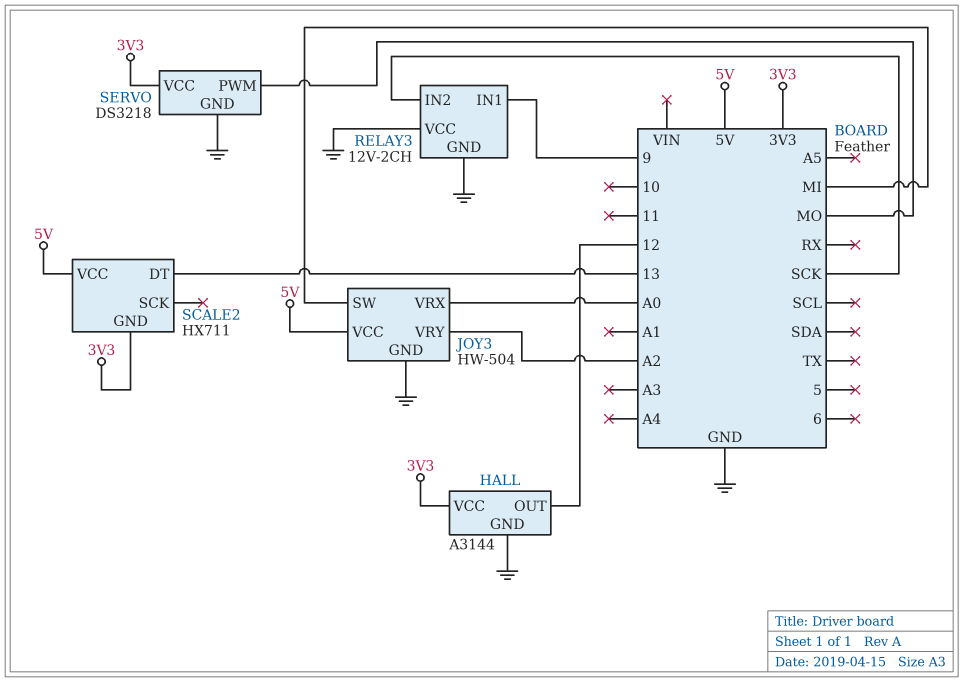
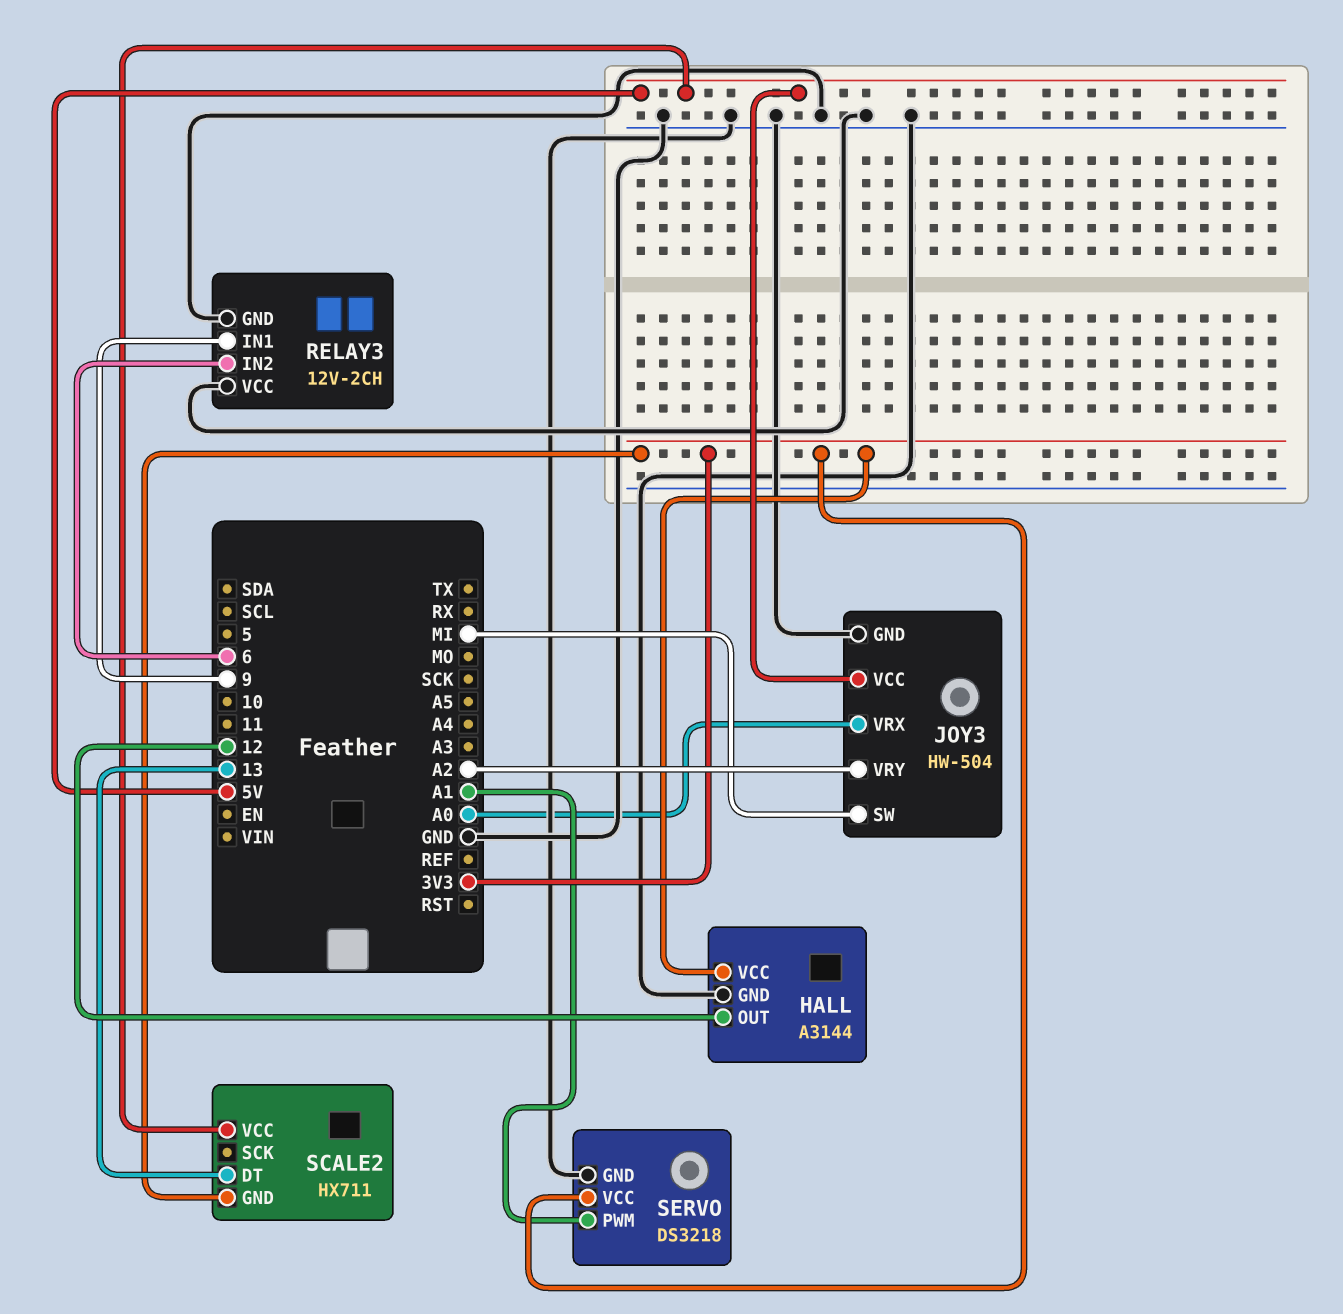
RELAY3 pin IN2: SCK -> 6
SERVO pin PWM: MO -> A1

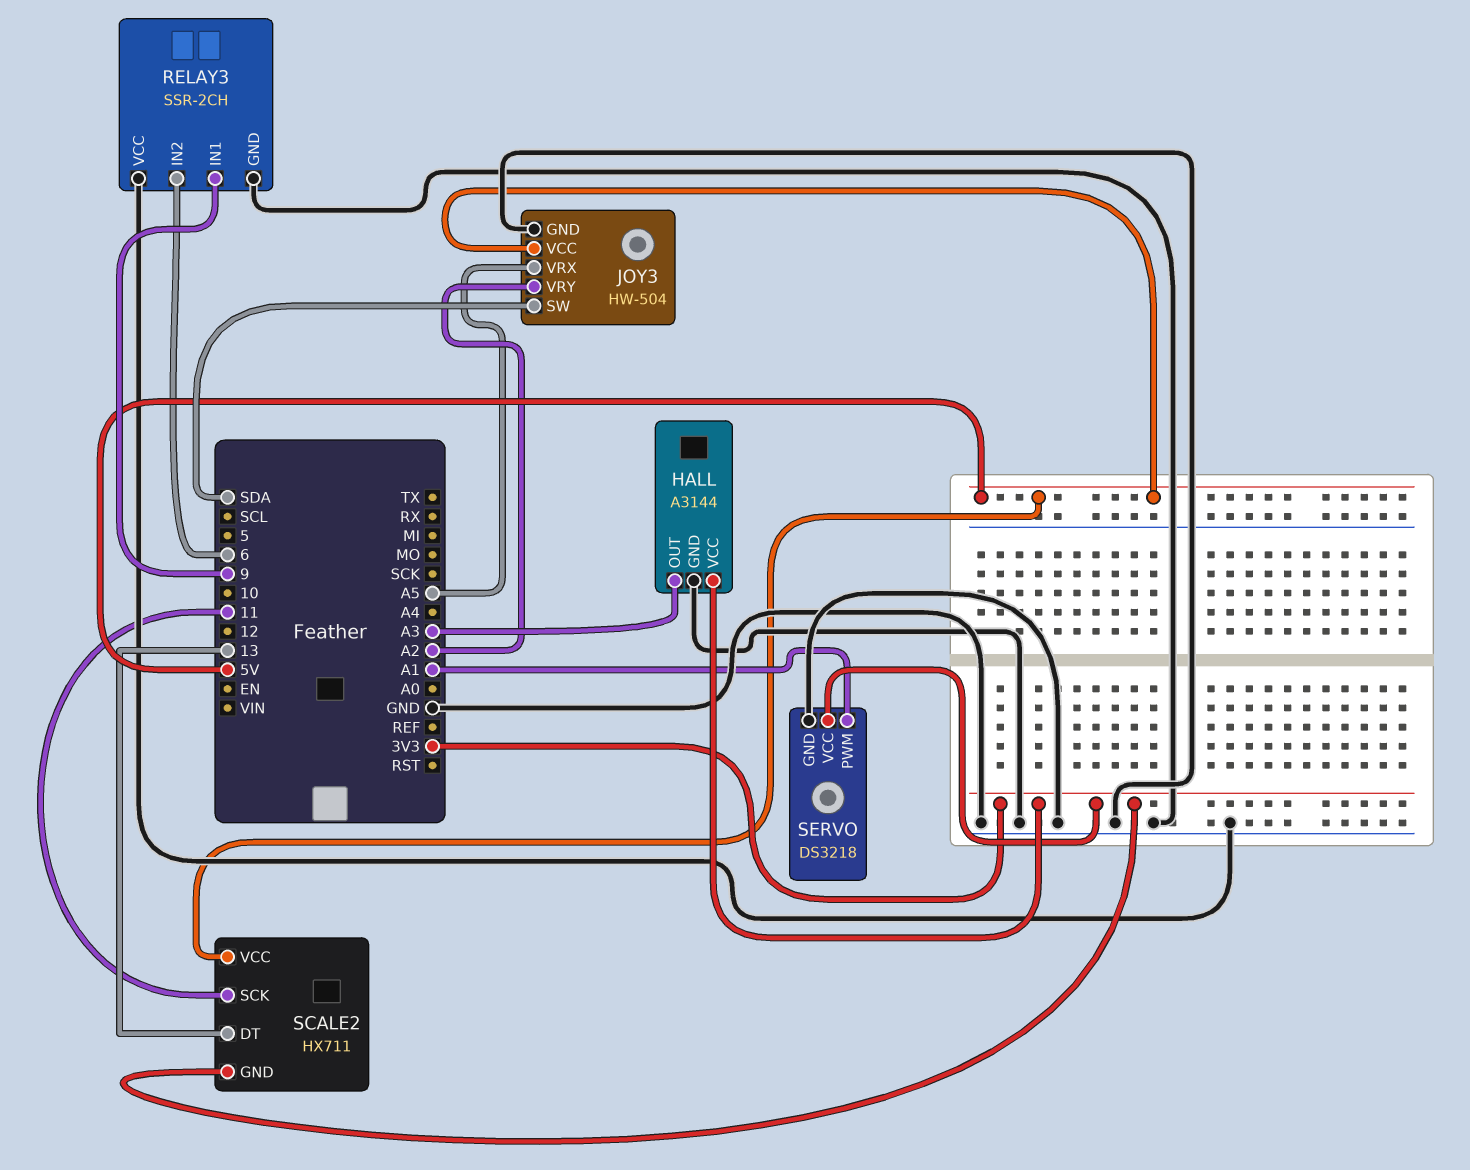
HALL pin OUT: 12 -> A3
JOY3 pin SW: MI -> SDA
JOY3 pin VRX: A0 -> A5
RELAY3: 12V-2CH -> SSR-2CH
SCALE2 pin SCK: none -> 11

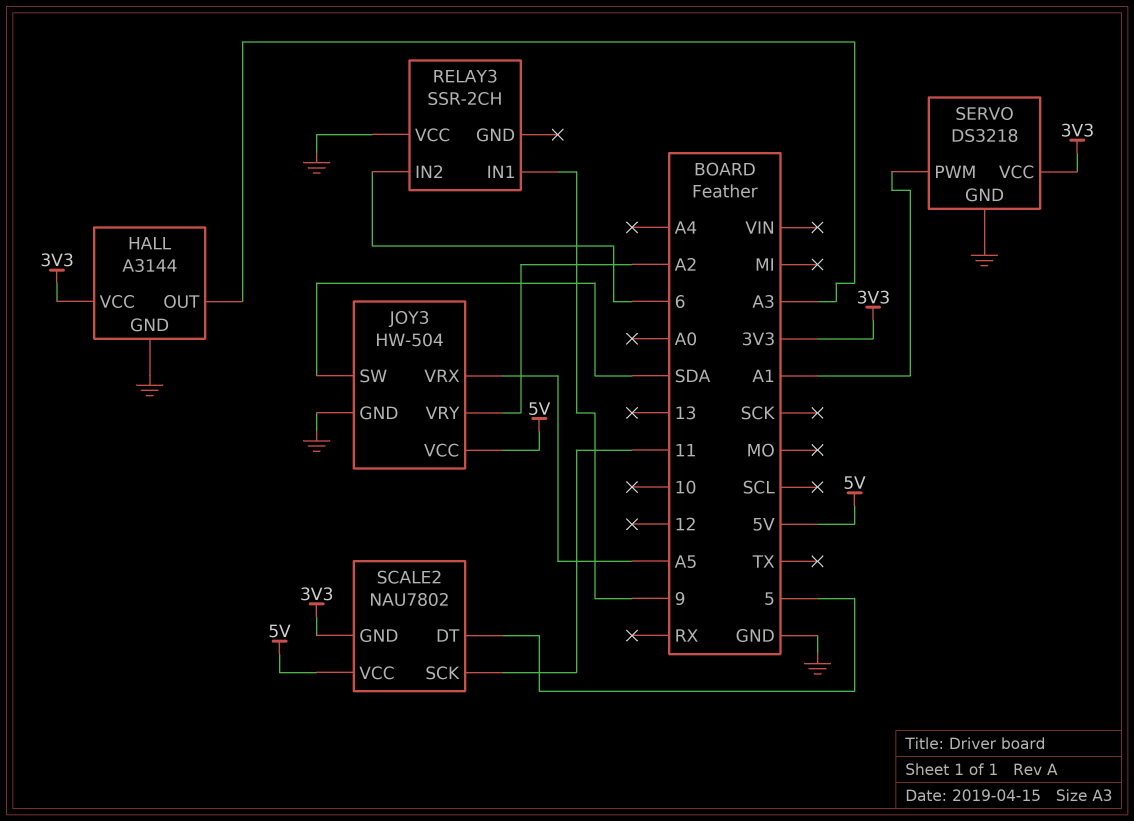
RELAY3 pin GND: GND -> none
SCALE2: HX711 -> NAU7802
SCALE2 pin DT: 13 -> 5

